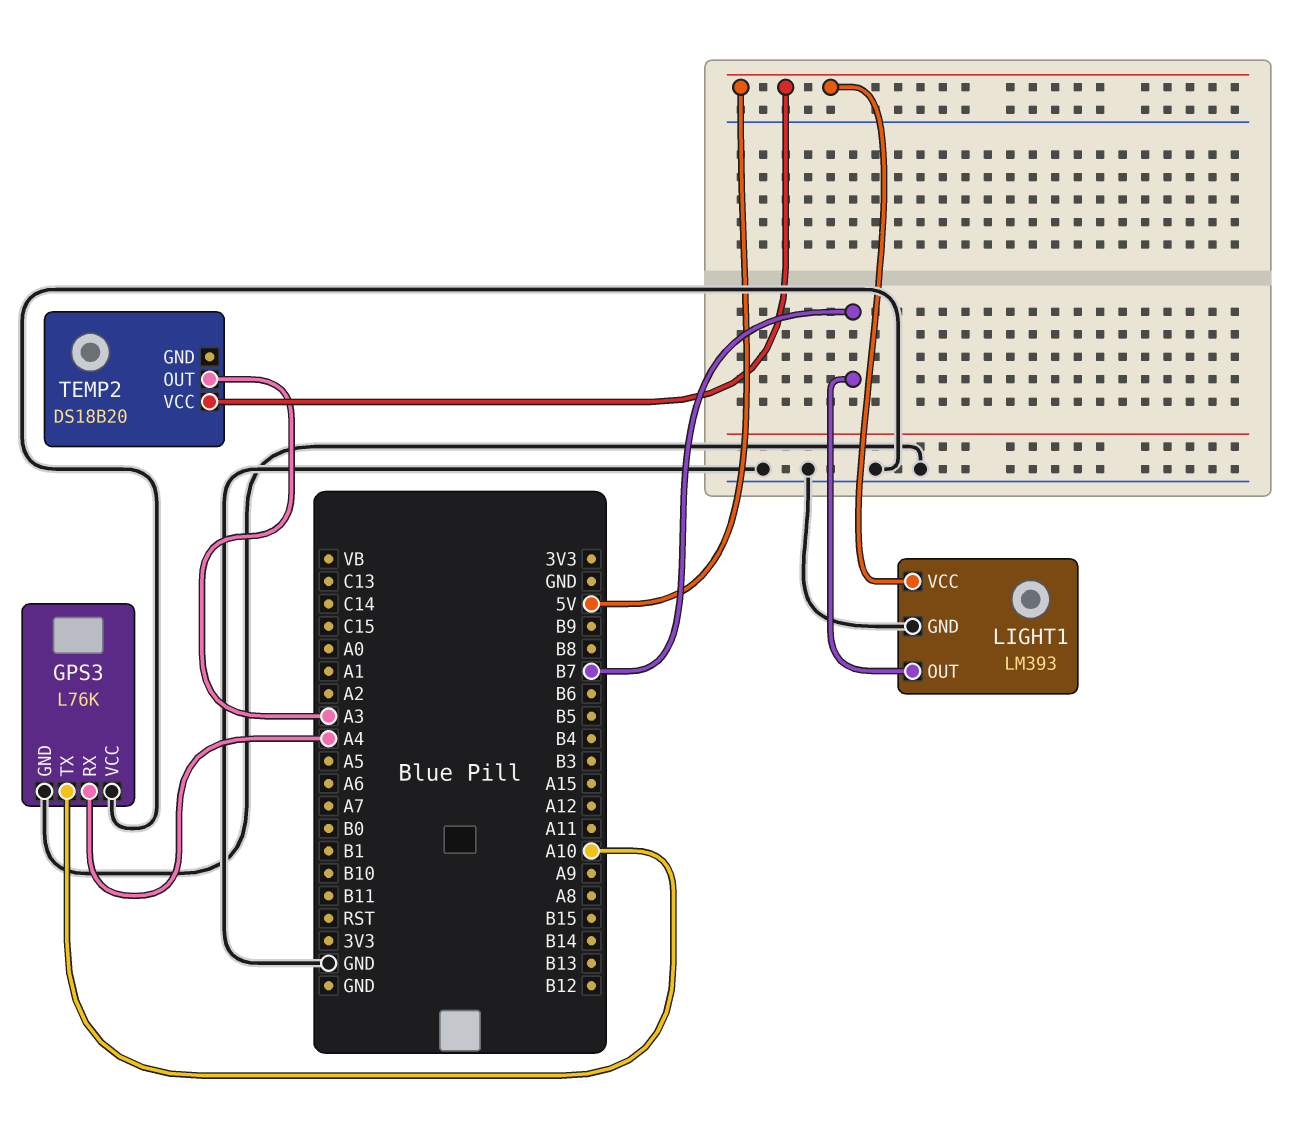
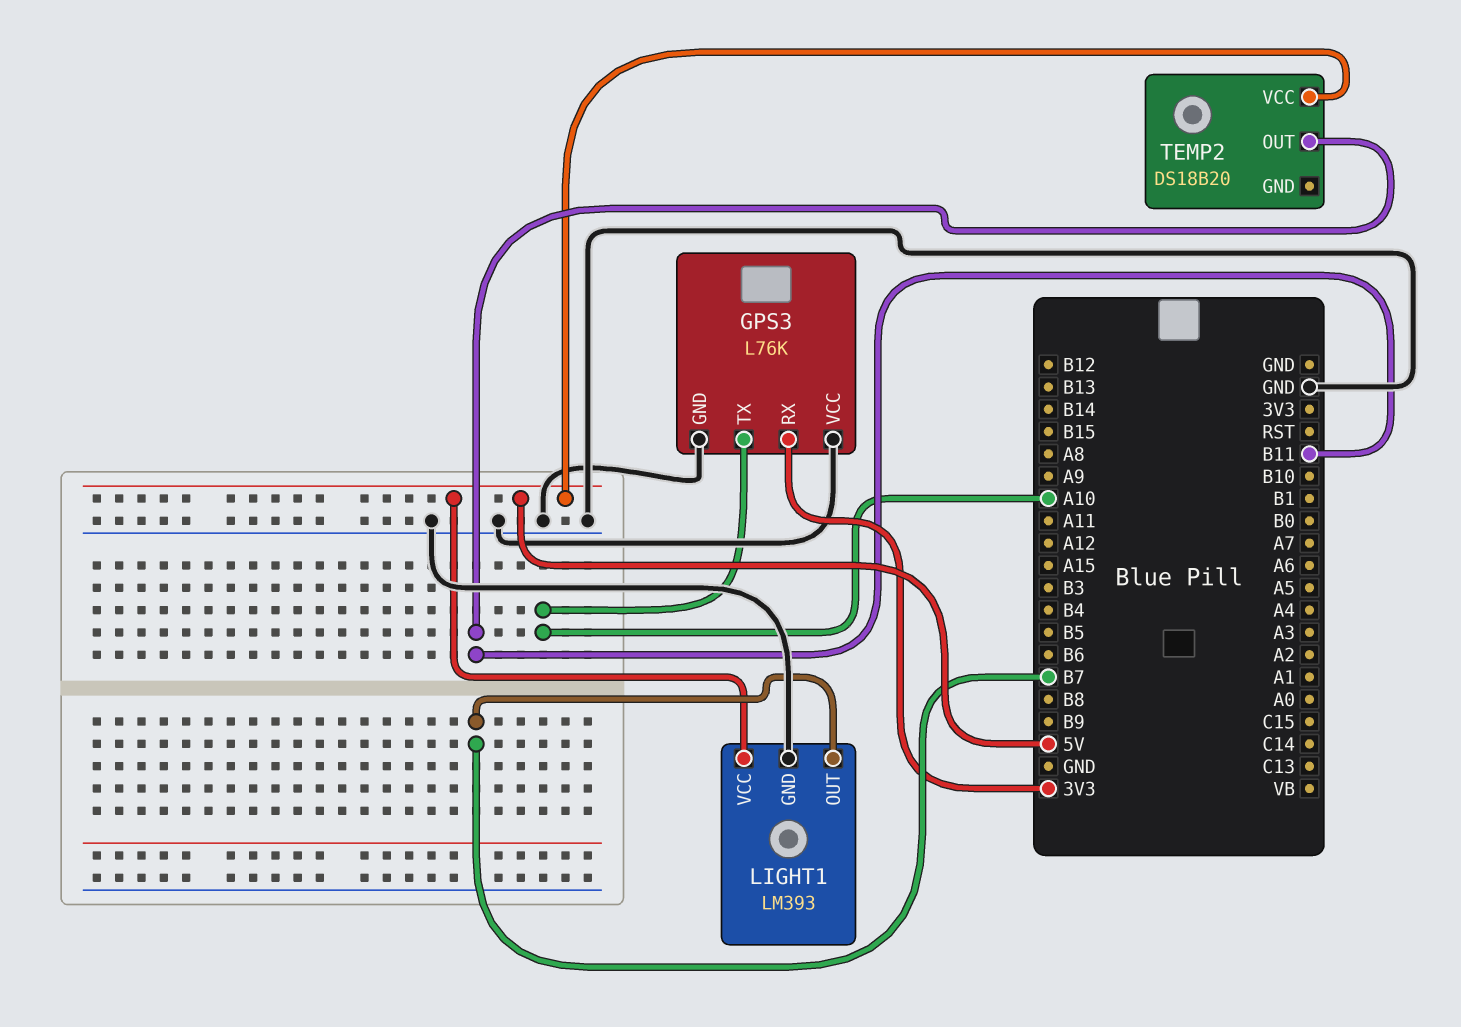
GPS3 pin RX: A4 -> 3V3
TEMP2 pin OUT: A3 -> B11

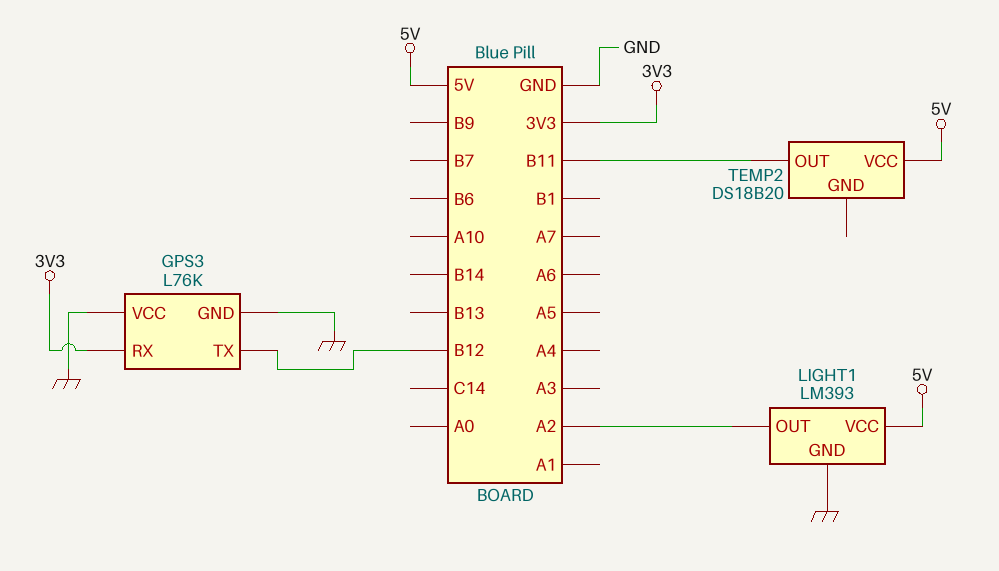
GPS3 pin TX: A10 -> B12
LIGHT1 pin OUT: B7 -> A2

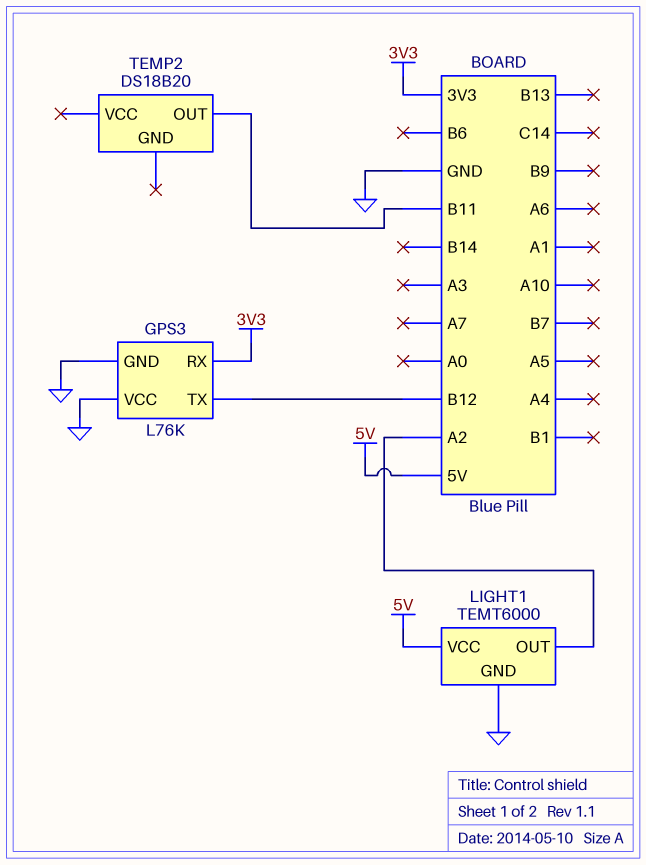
LIGHT1: LM393 -> TEMT6000
TEMP2 pin VCC: 5V -> none

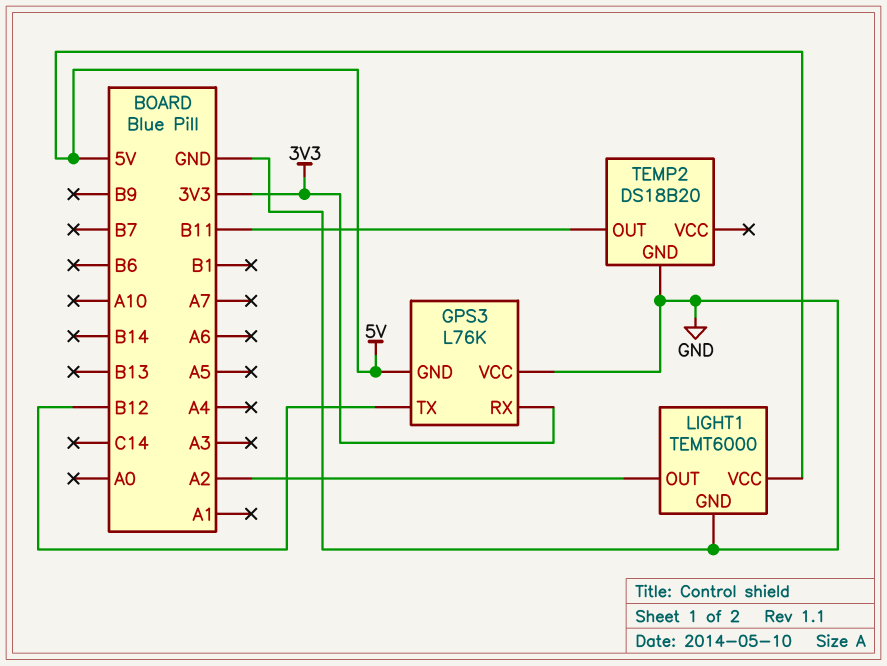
GPS3 pin GND: GND -> 5V
TEMP2 pin GND: none -> GND

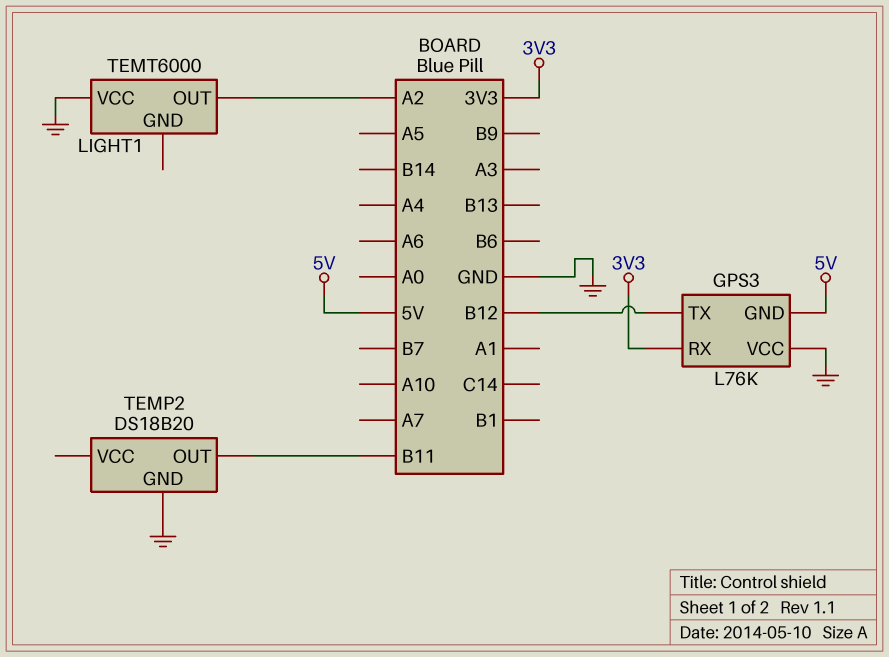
LIGHT1 pin GND: GND -> none
LIGHT1 pin VCC: 5V -> GND

